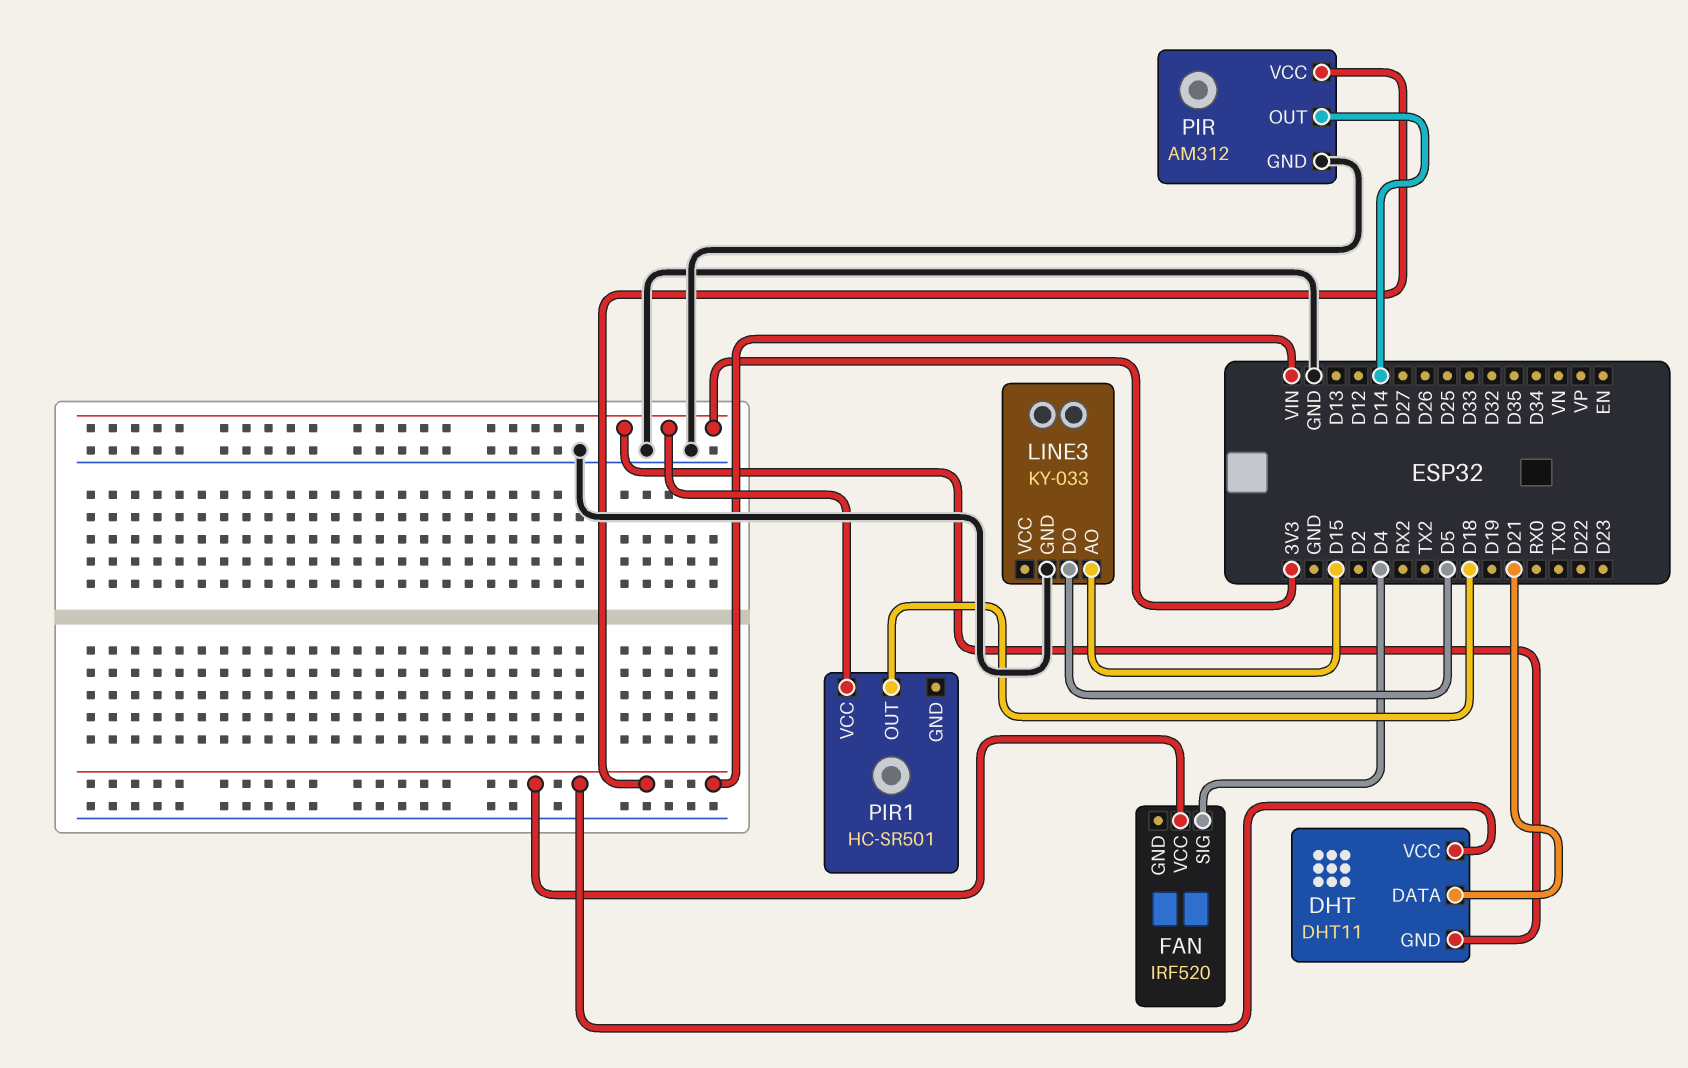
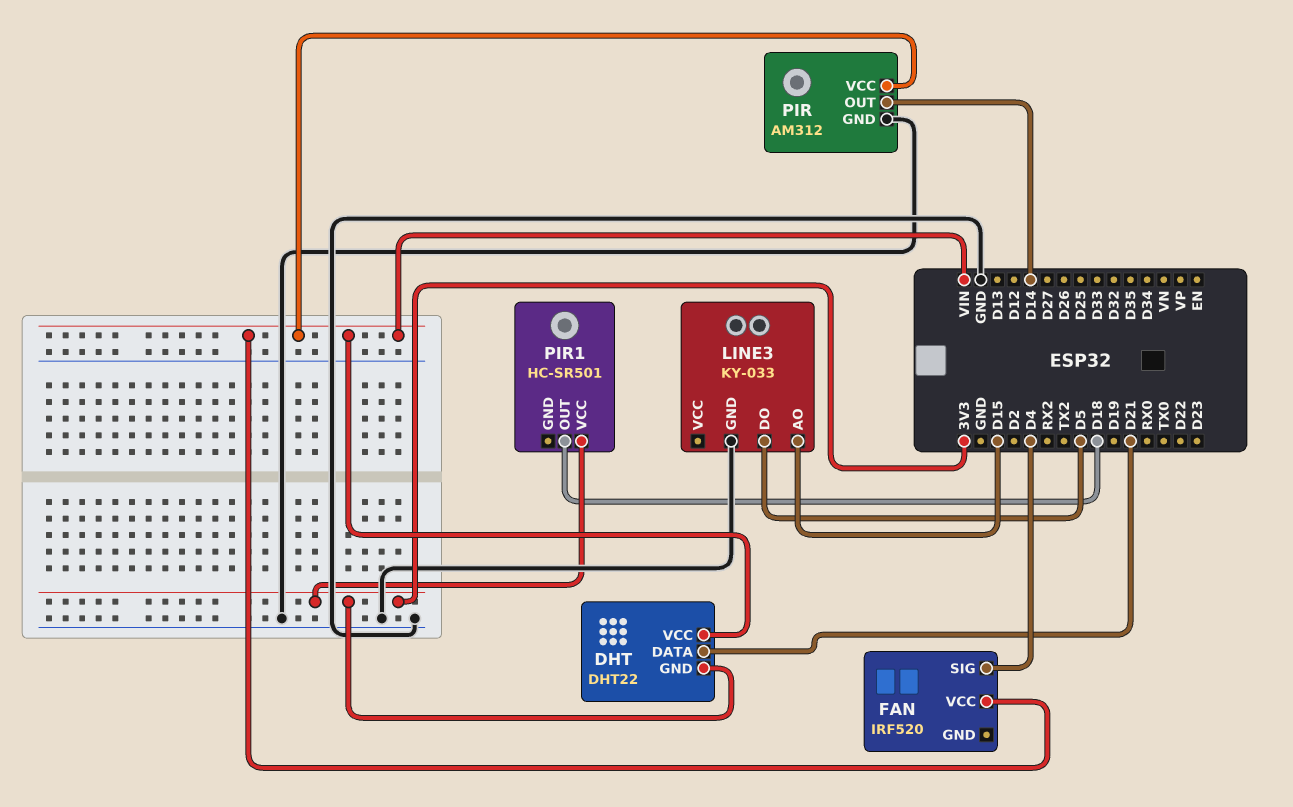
DHT: DHT11 -> DHT22

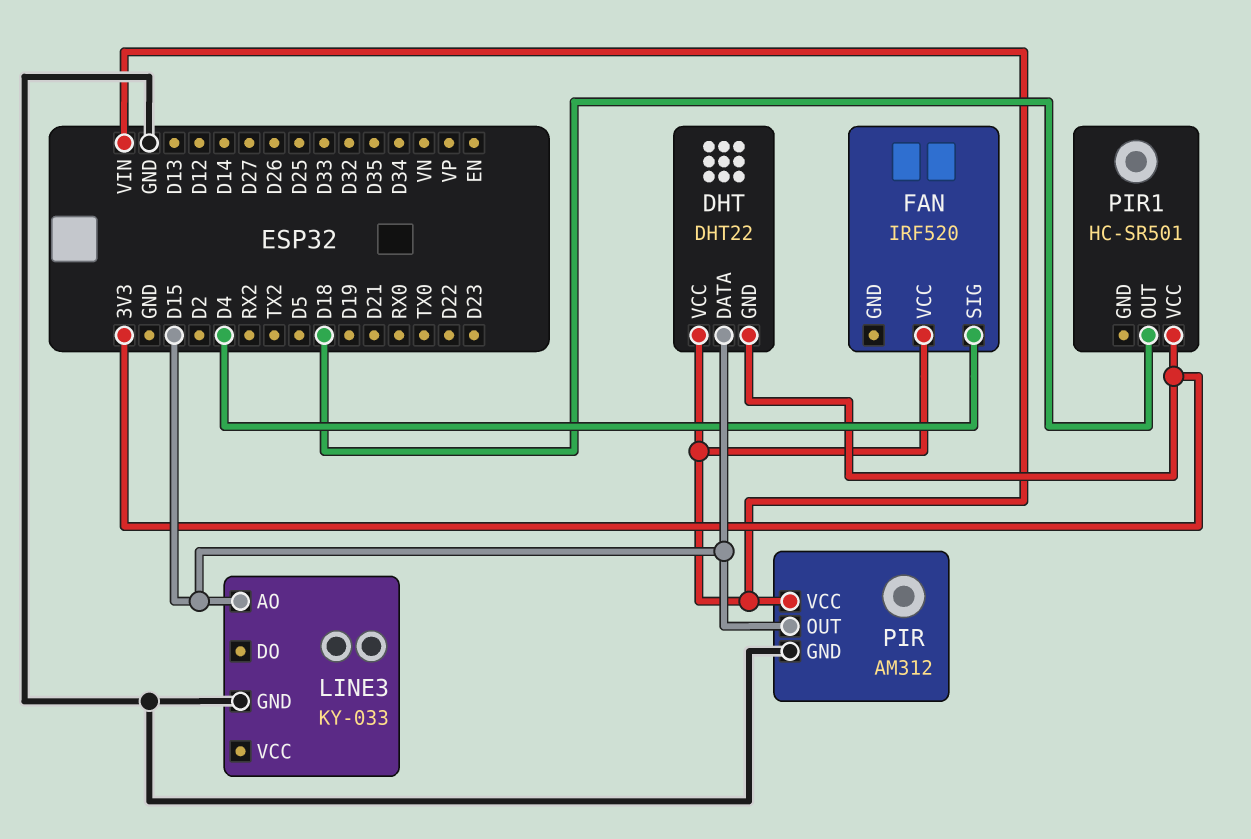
DHT pin DATA: D21 -> D15
LINE3 pin DO: D5 -> none
PIR pin OUT: D14 -> D15

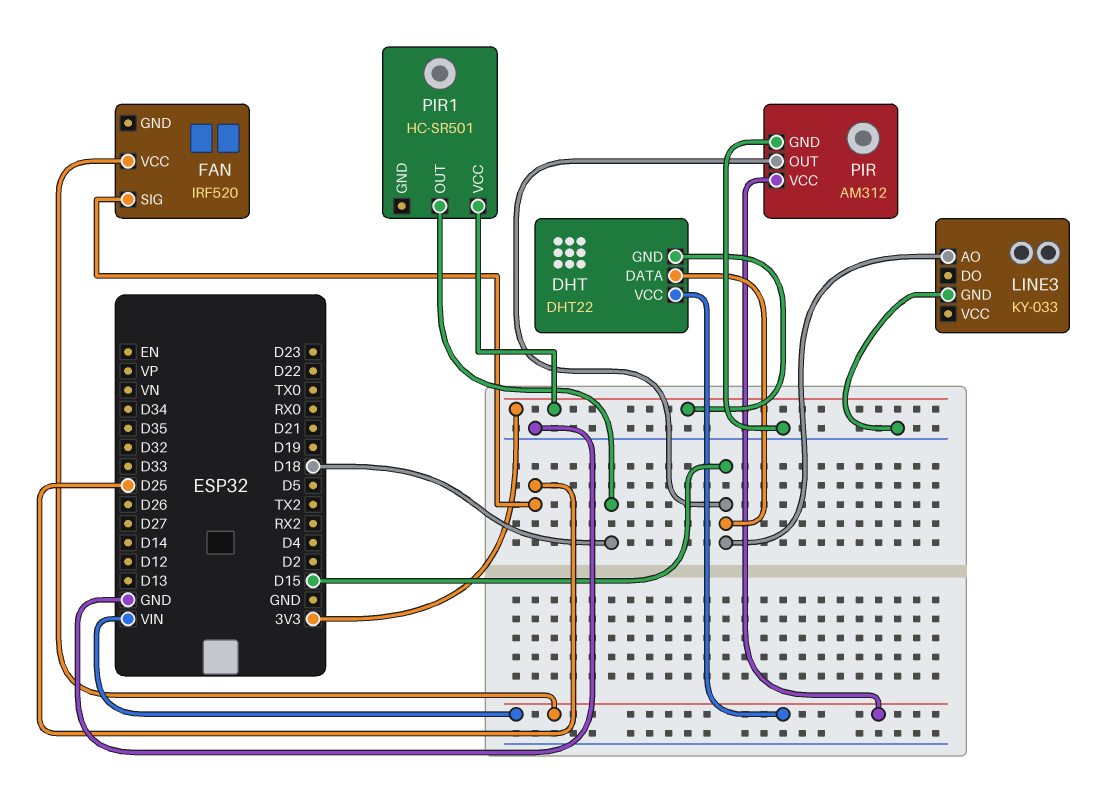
FAN pin SIG: D4 -> D25

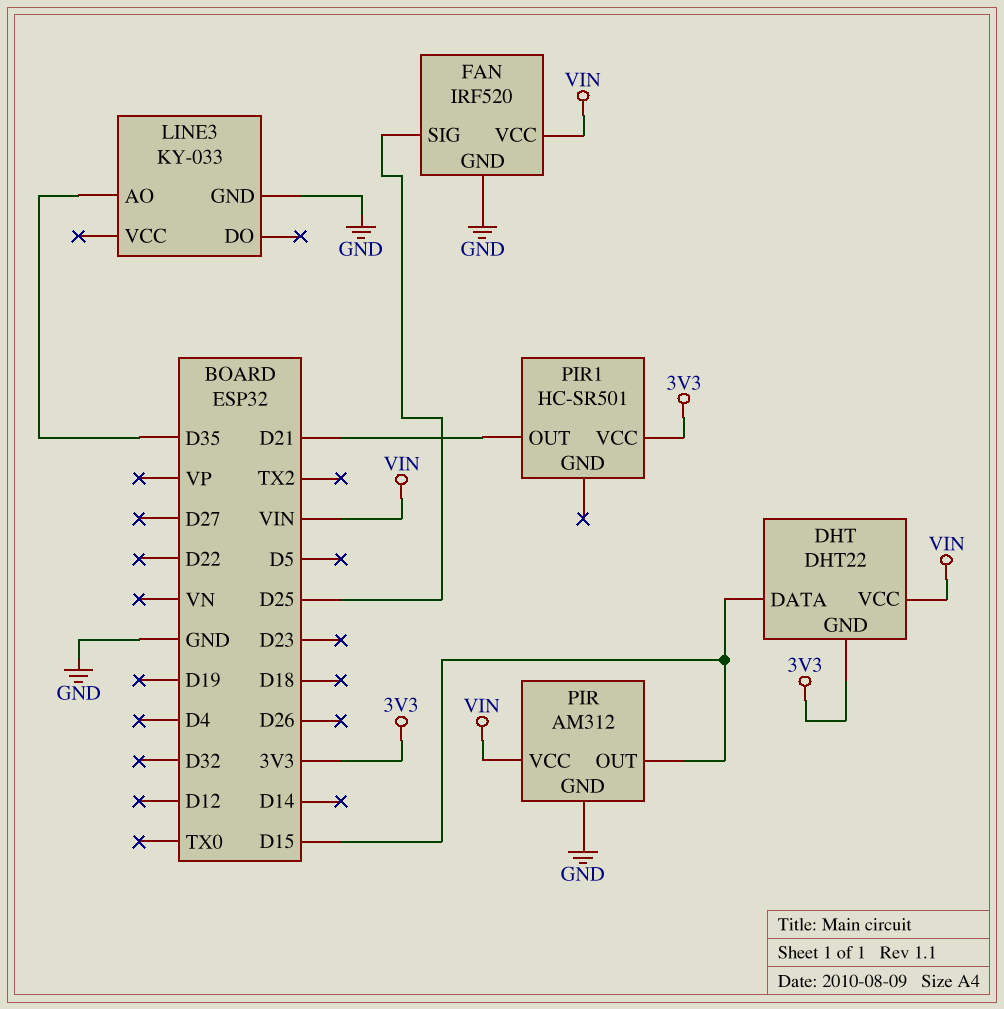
FAN pin GND: none -> GND
LINE3 pin AO: D15 -> D35
PIR1 pin OUT: D18 -> D21

